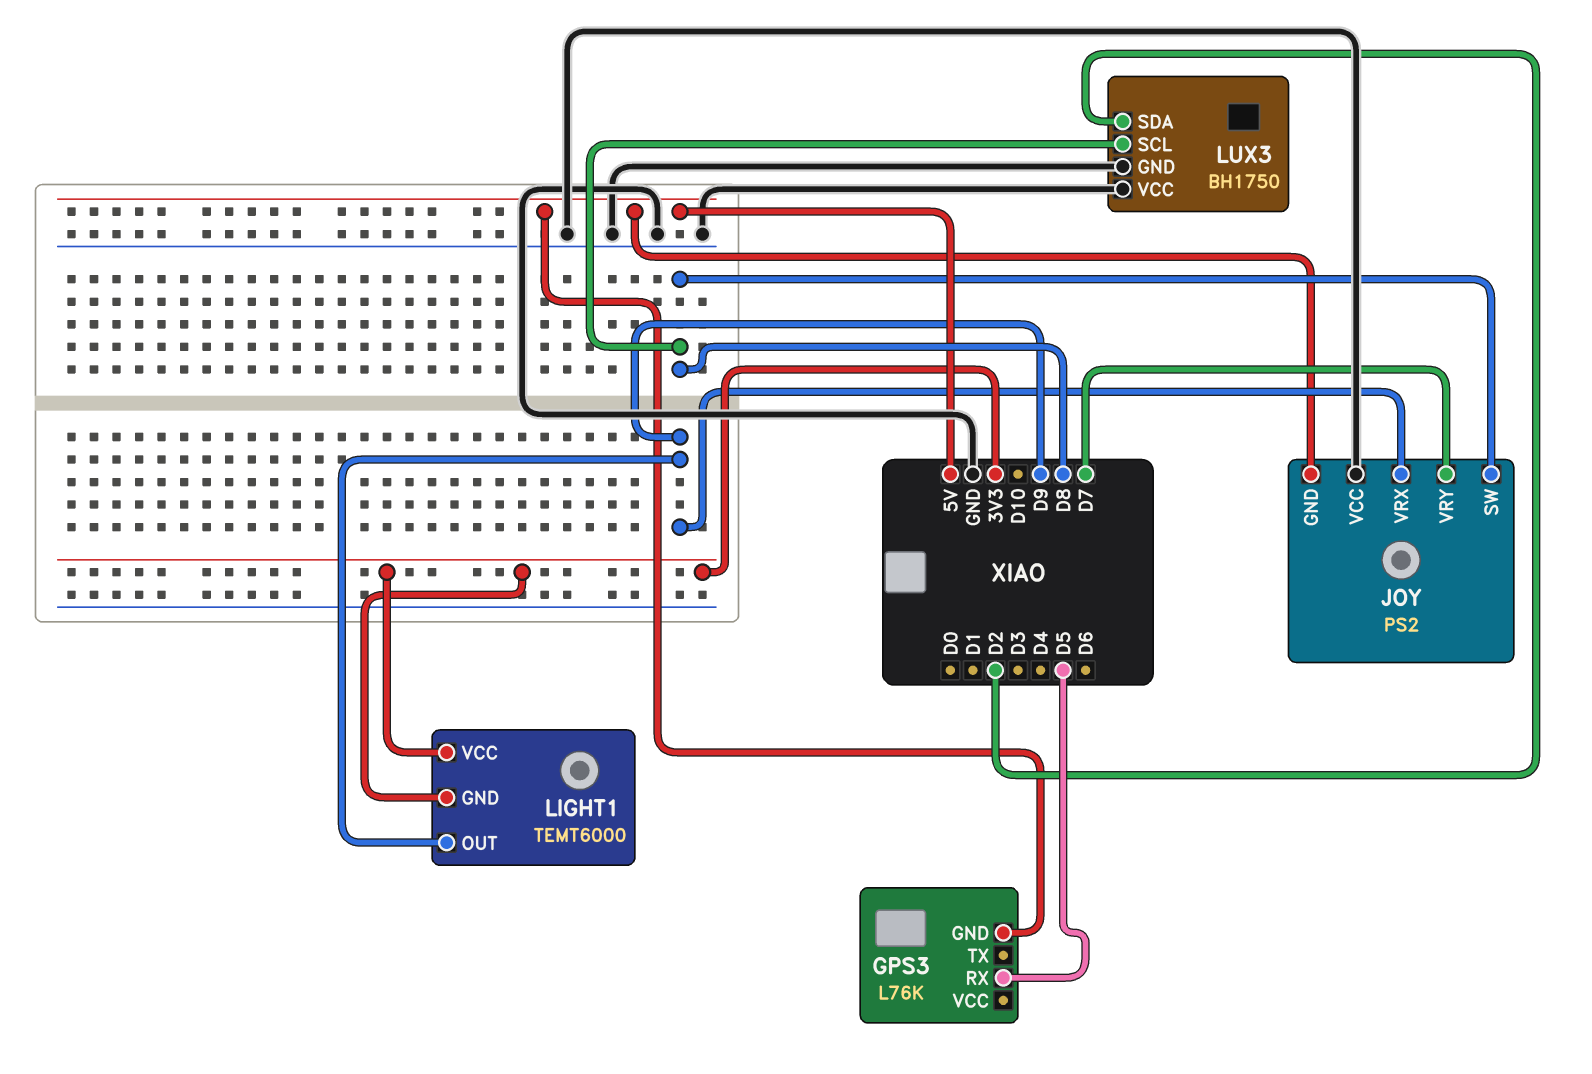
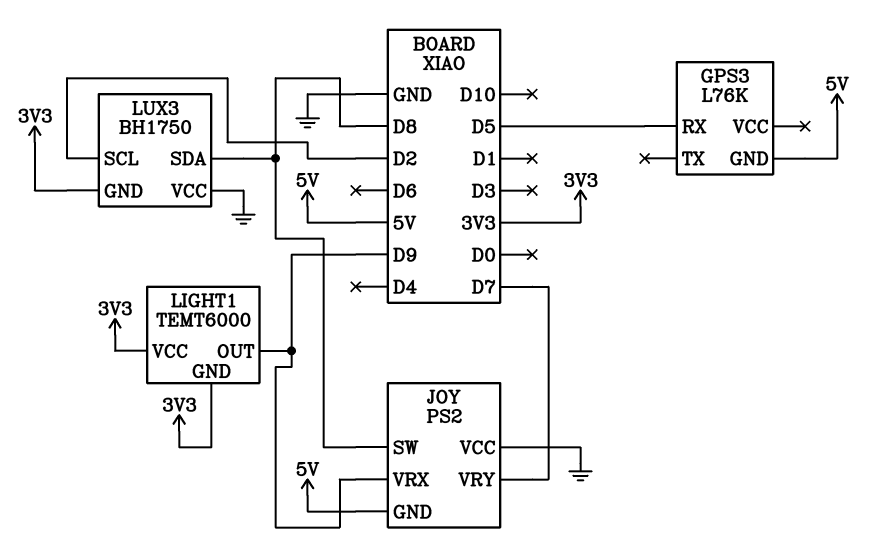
LUX3 pin GND: GND -> 3V3
LUX3 pin SCL: D8 -> D2
LUX3 pin SDA: D2 -> D8

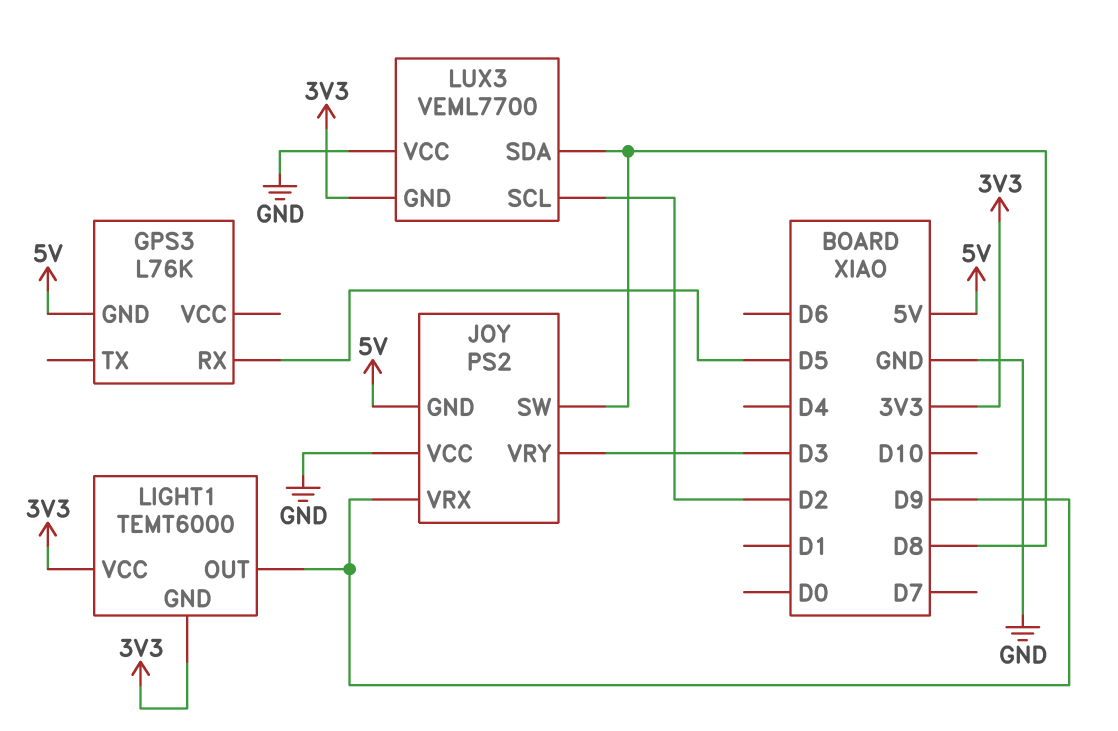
JOY pin VRY: D7 -> D3
LUX3: BH1750 -> VEML7700

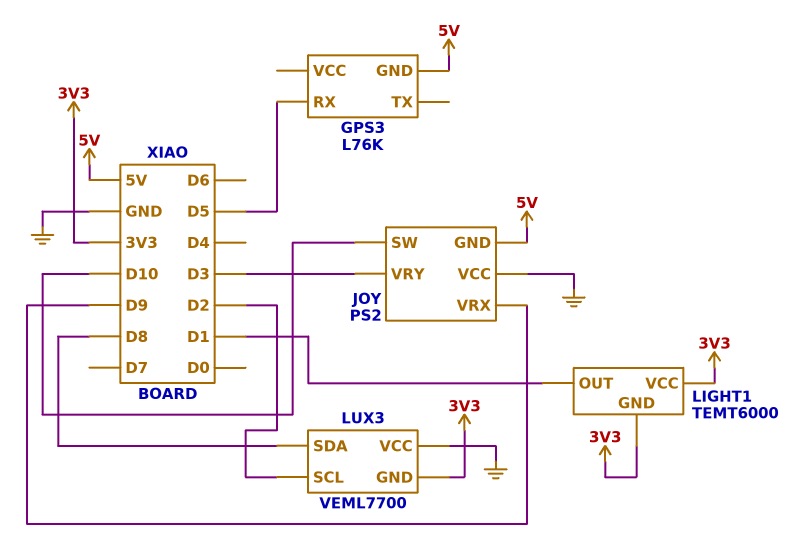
JOY pin SW: D8 -> D10
LIGHT1 pin OUT: D9 -> D1

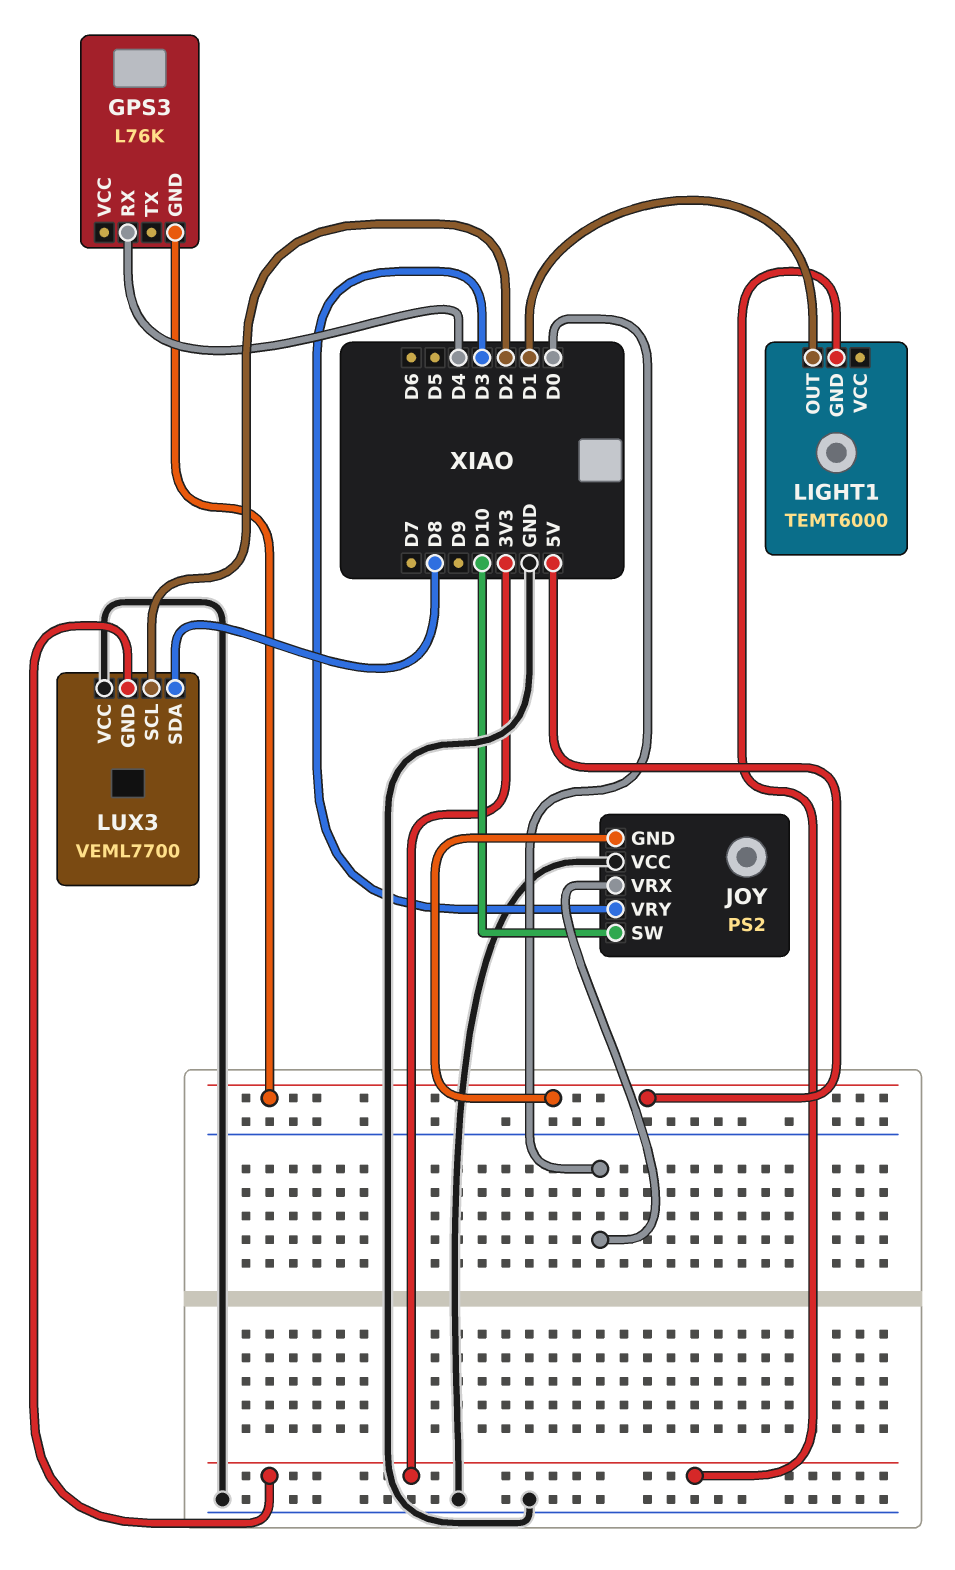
GPS3 pin RX: D5 -> D4
JOY pin VRX: D9 -> D0
LIGHT1 pin VCC: 3V3 -> none

